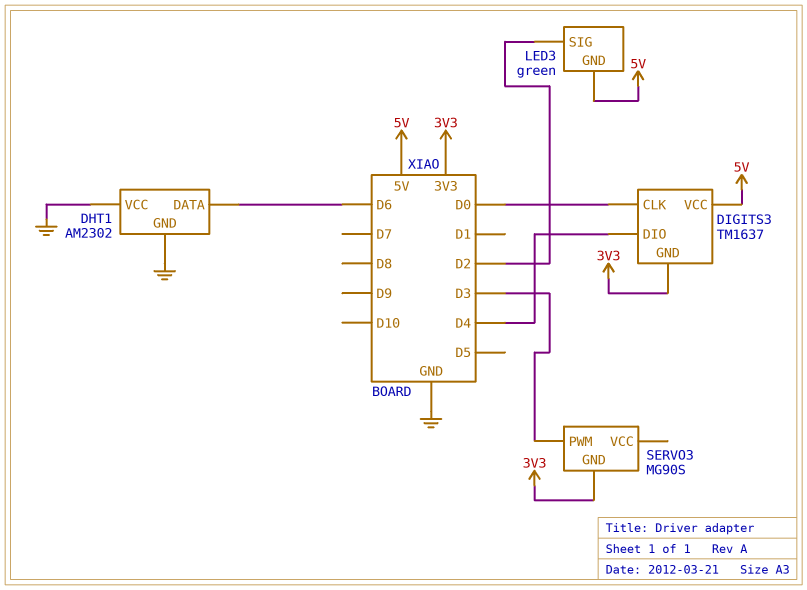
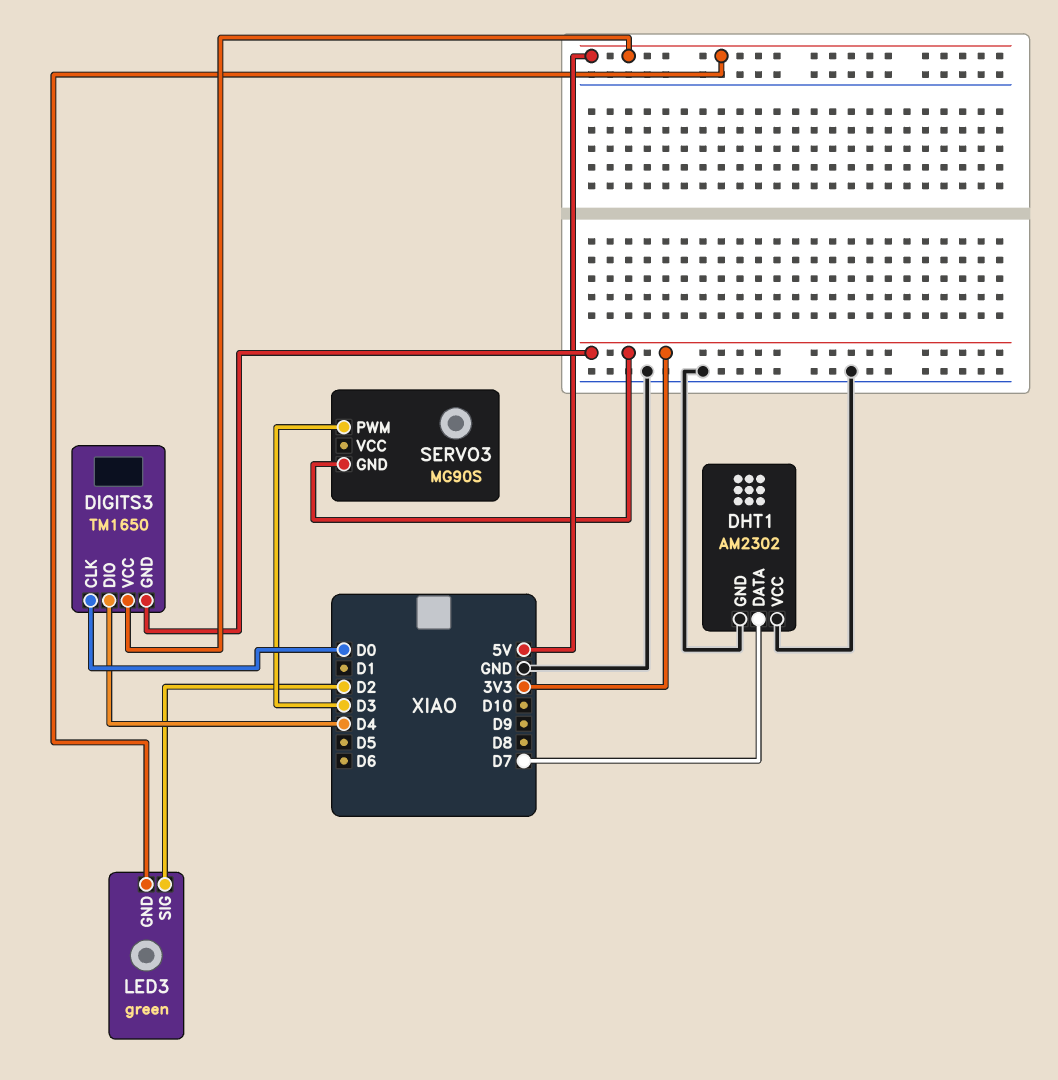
DHT1 pin DATA: D6 -> D7
DIGITS3: TM1637 -> TM1650

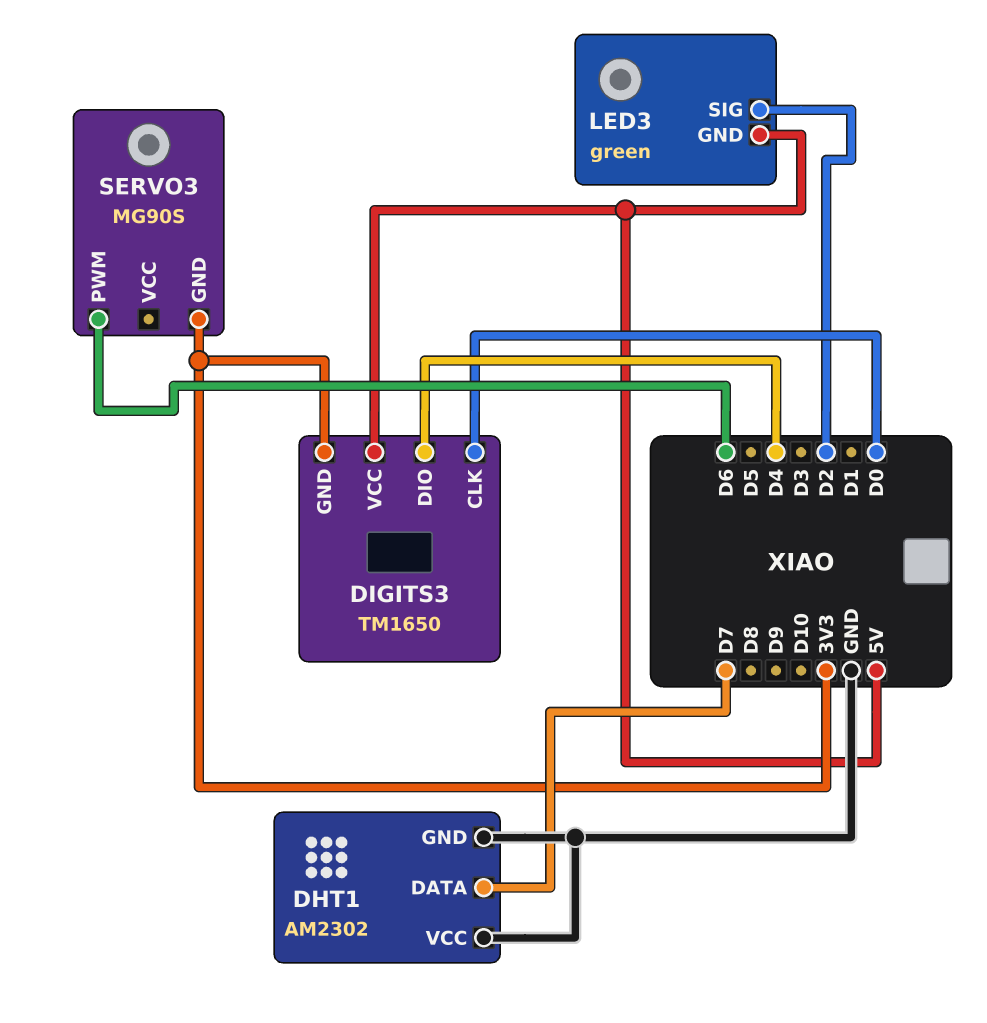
SERVO3 pin PWM: D3 -> D6

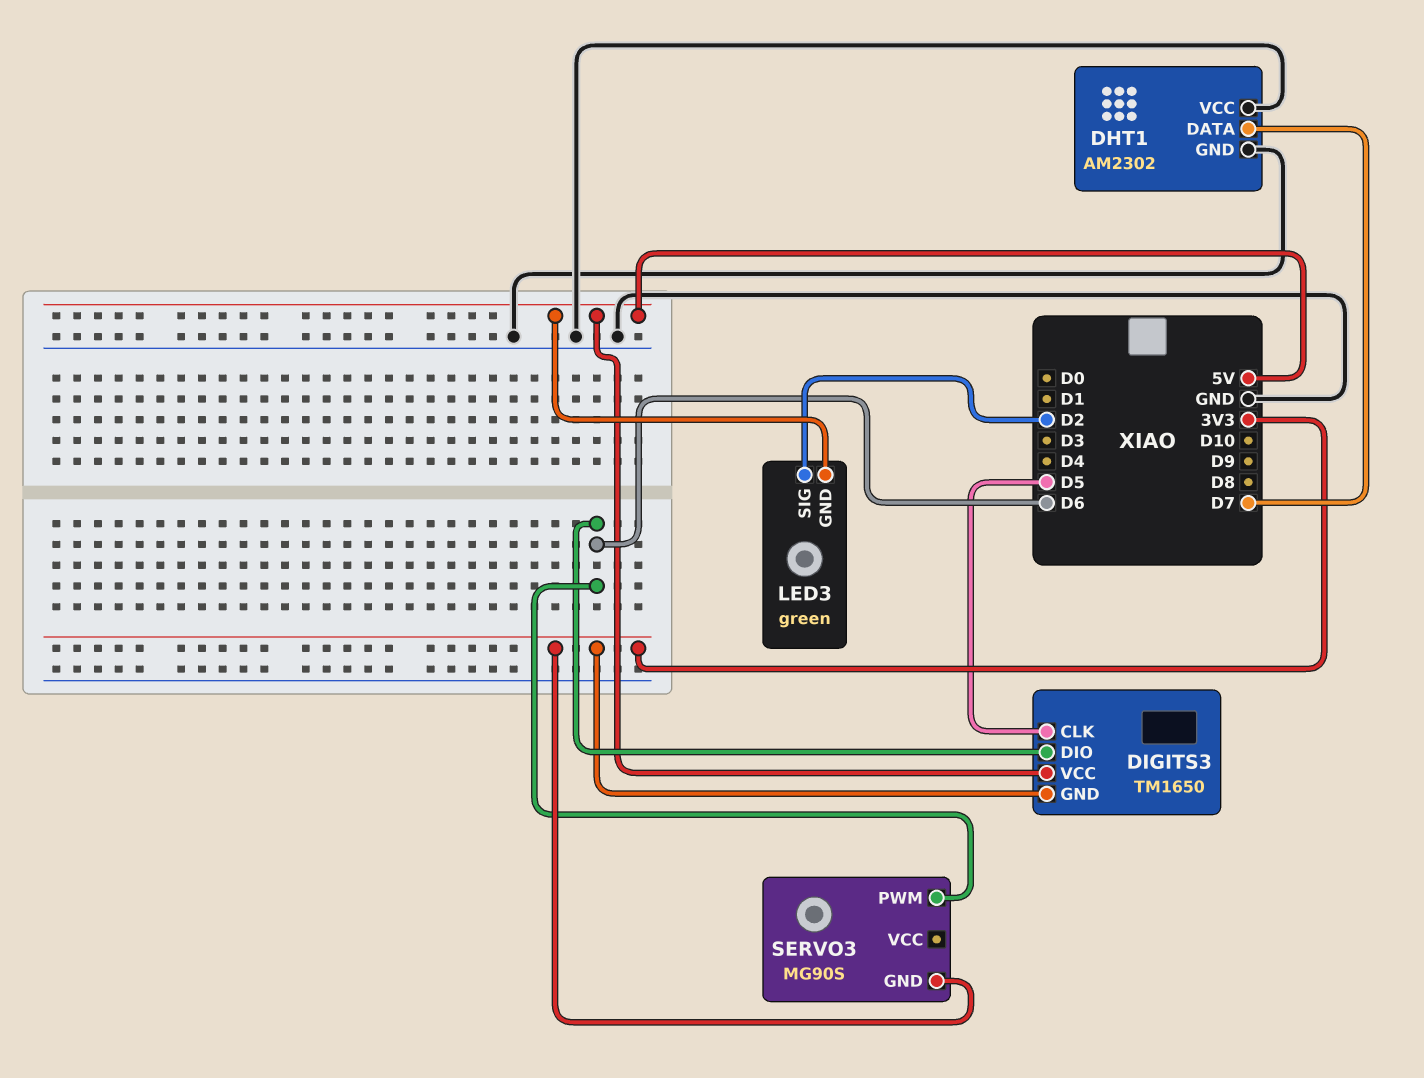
DIGITS3 pin CLK: D0 -> D5
DIGITS3 pin DIO: D4 -> D6

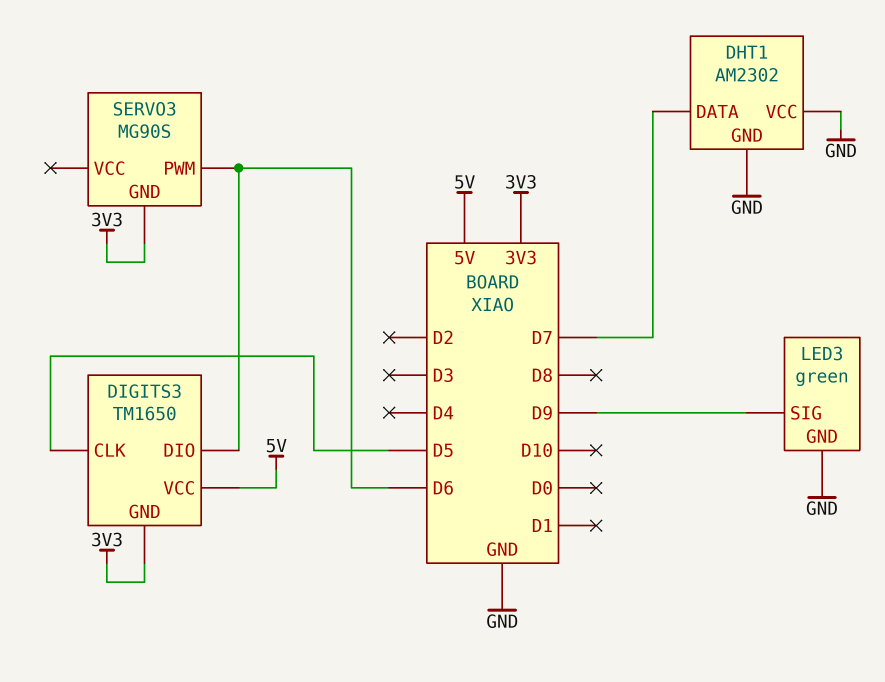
LED3 pin GND: 5V -> GND
LED3 pin SIG: D2 -> D9

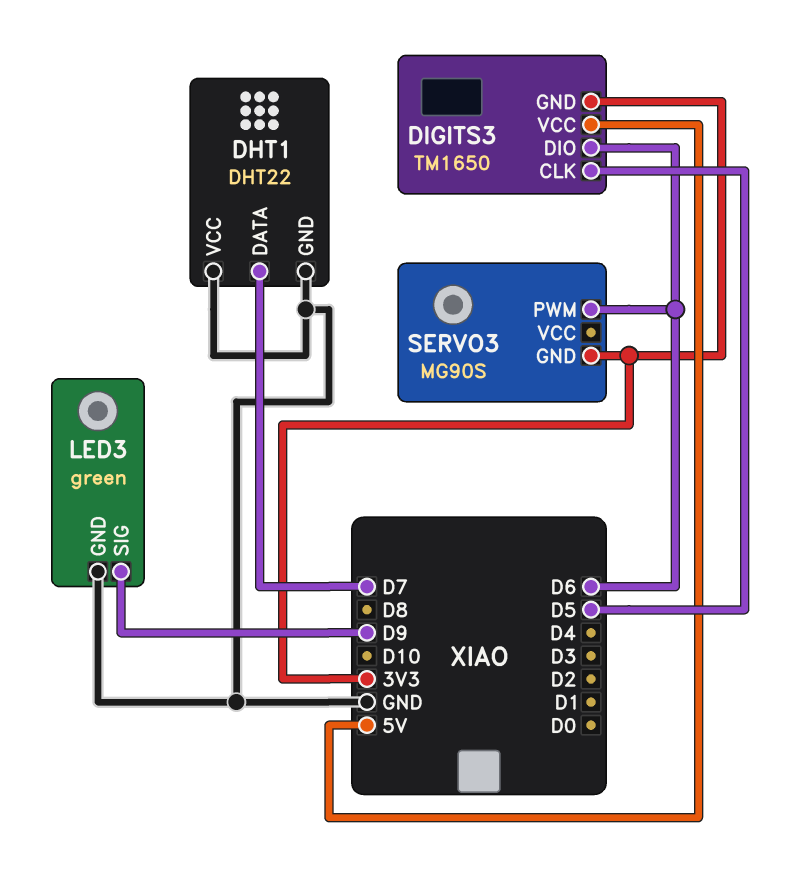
DHT1: AM2302 -> DHT22

